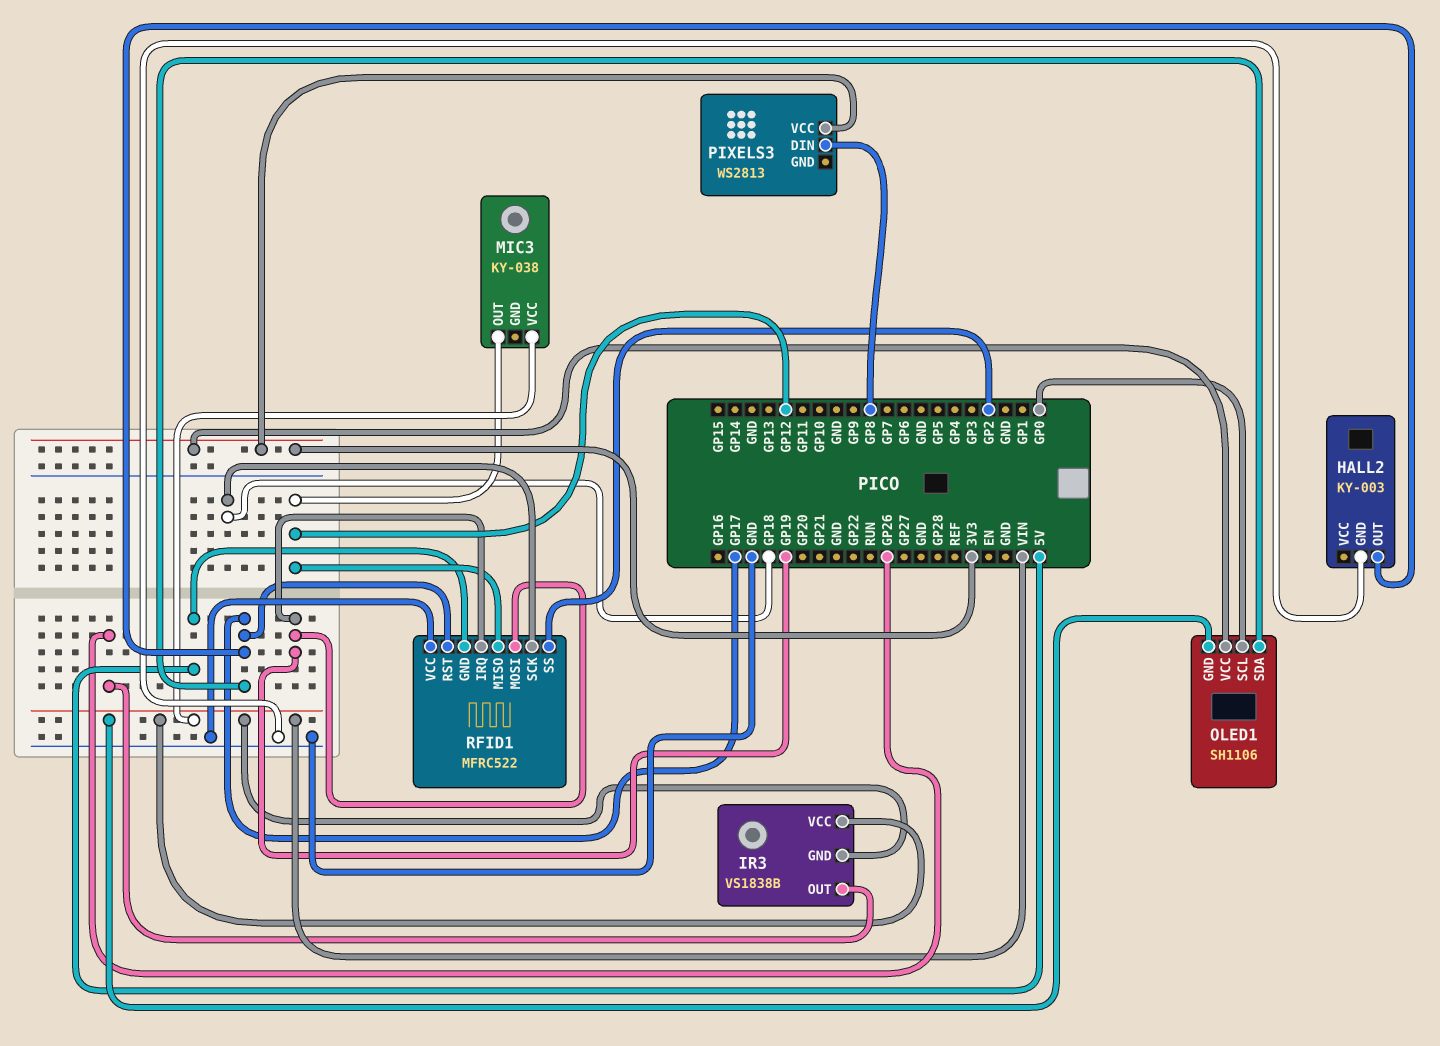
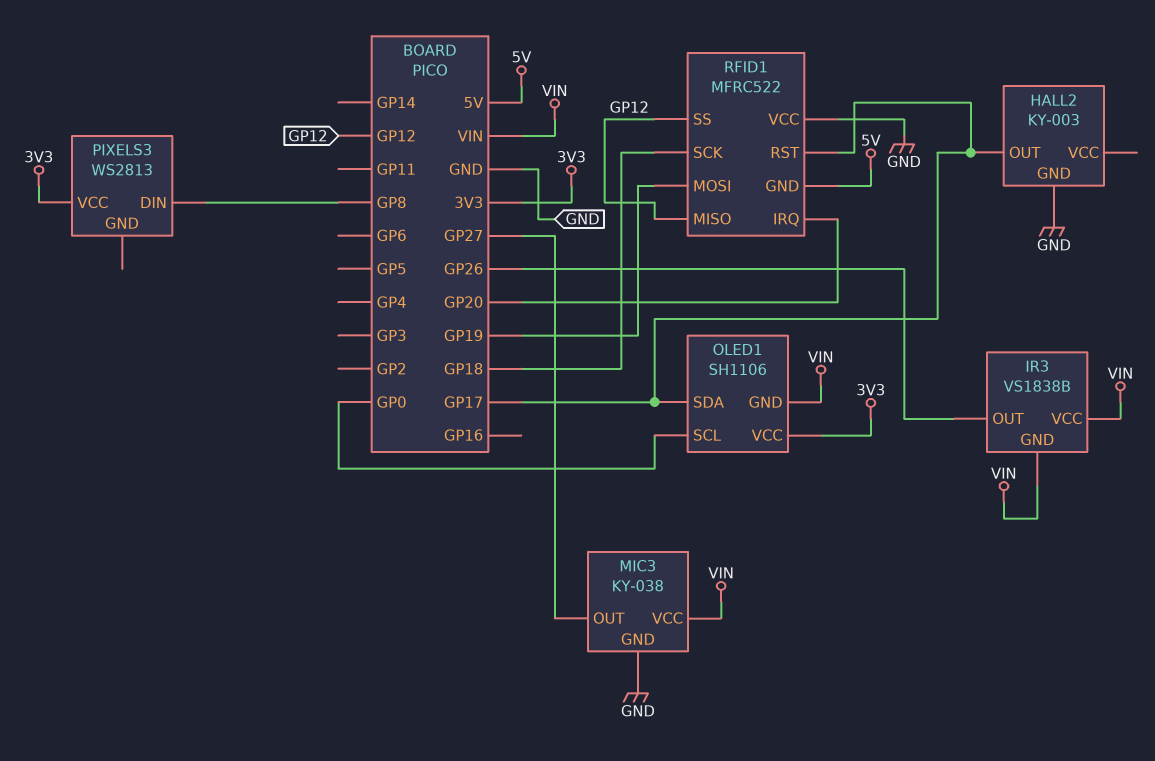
MIC3 pin GND: none -> GND
MIC3 pin OUT: GP12 -> GP27
RFID1 pin IRQ: GP19 -> GP20
RFID1 pin SS: GP2 -> GP12

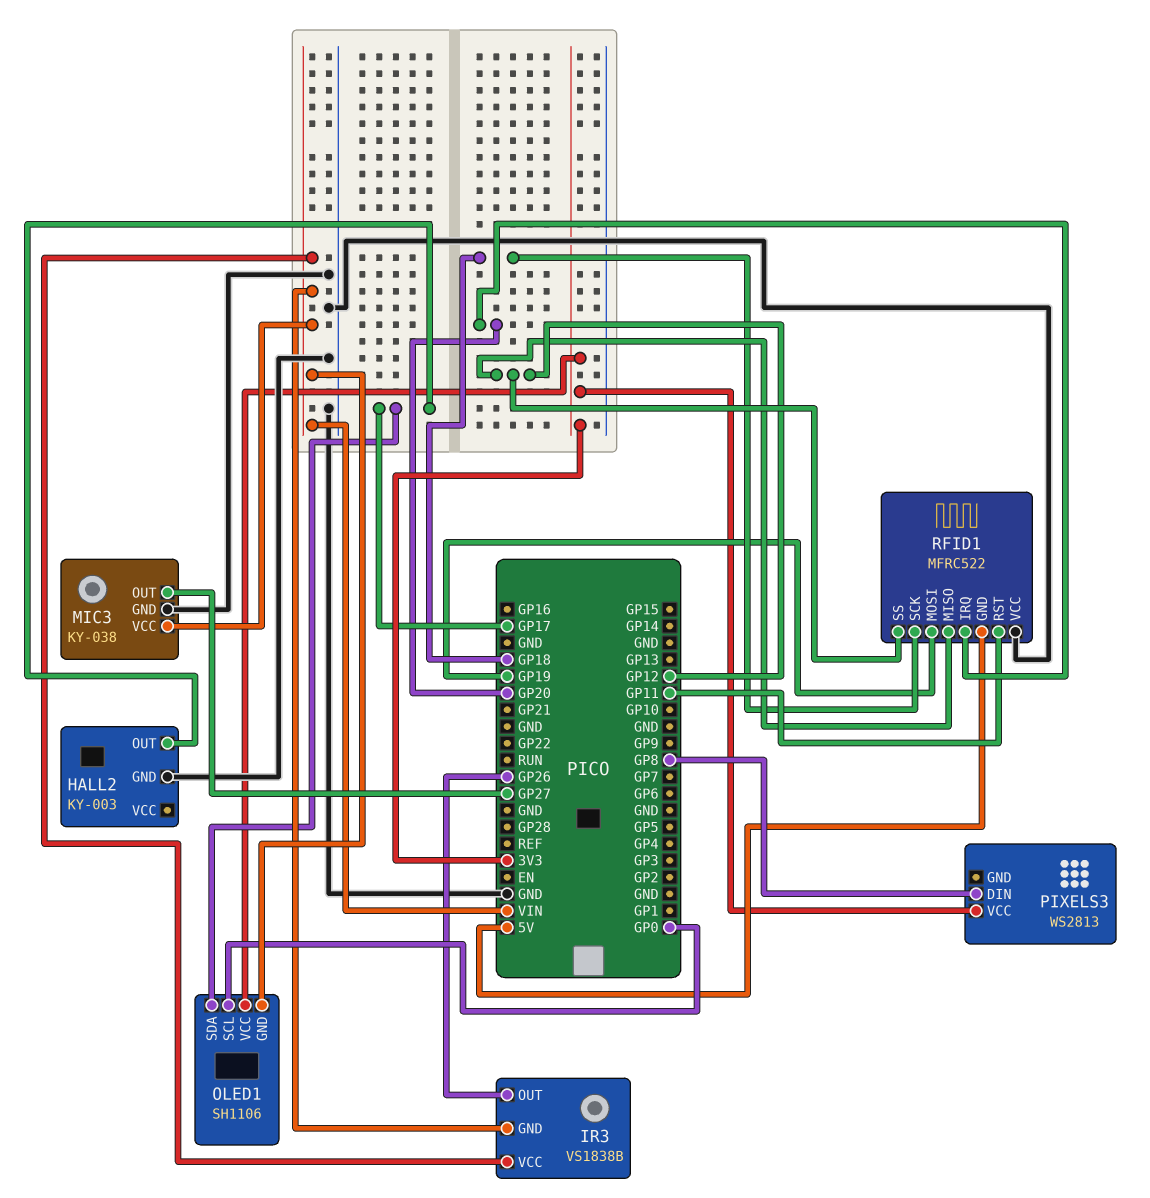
RFID1 pin RST: GP17 -> GP11

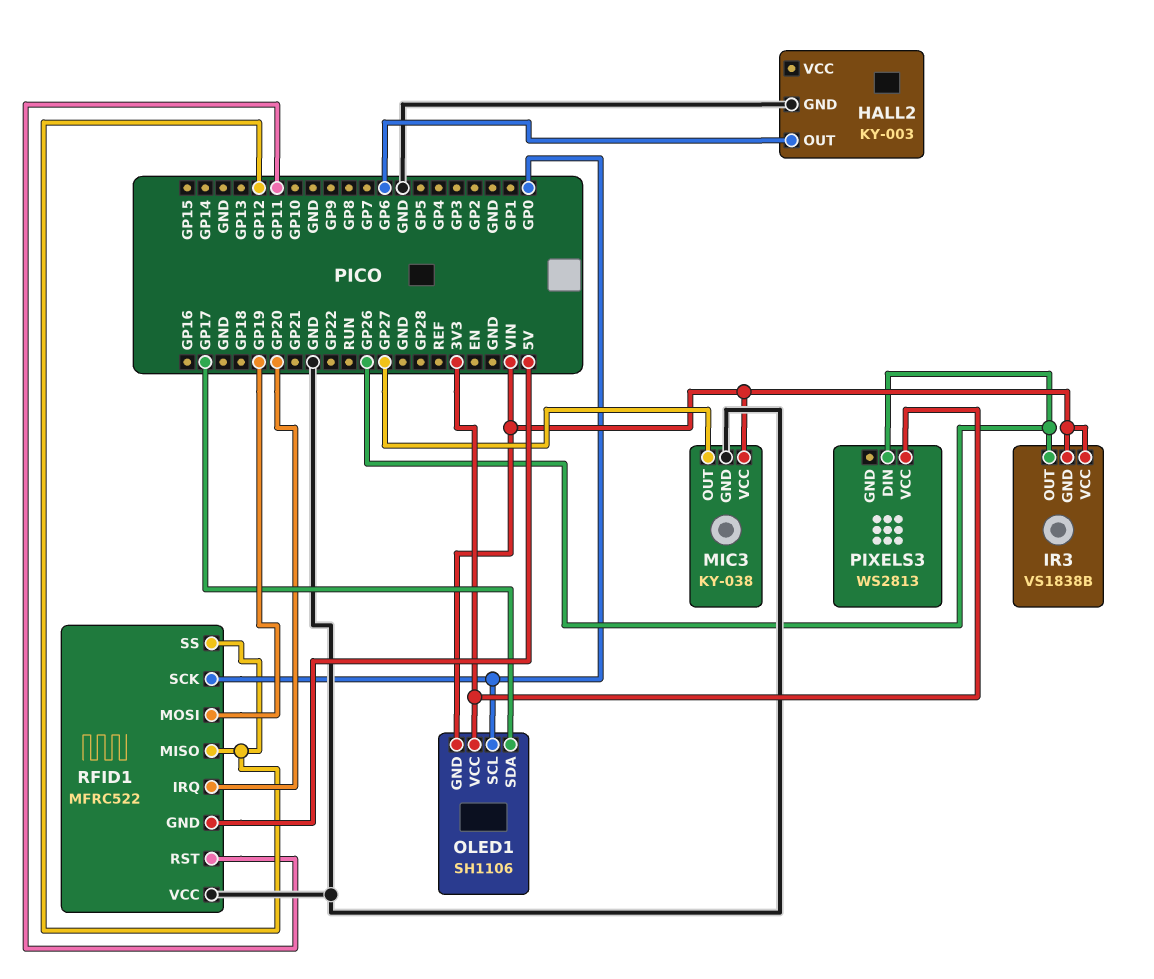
HALL2 pin OUT: GP17 -> GP6
PIXELS3 pin DIN: GP8 -> GP26
RFID1 pin SCK: GP18 -> GP0

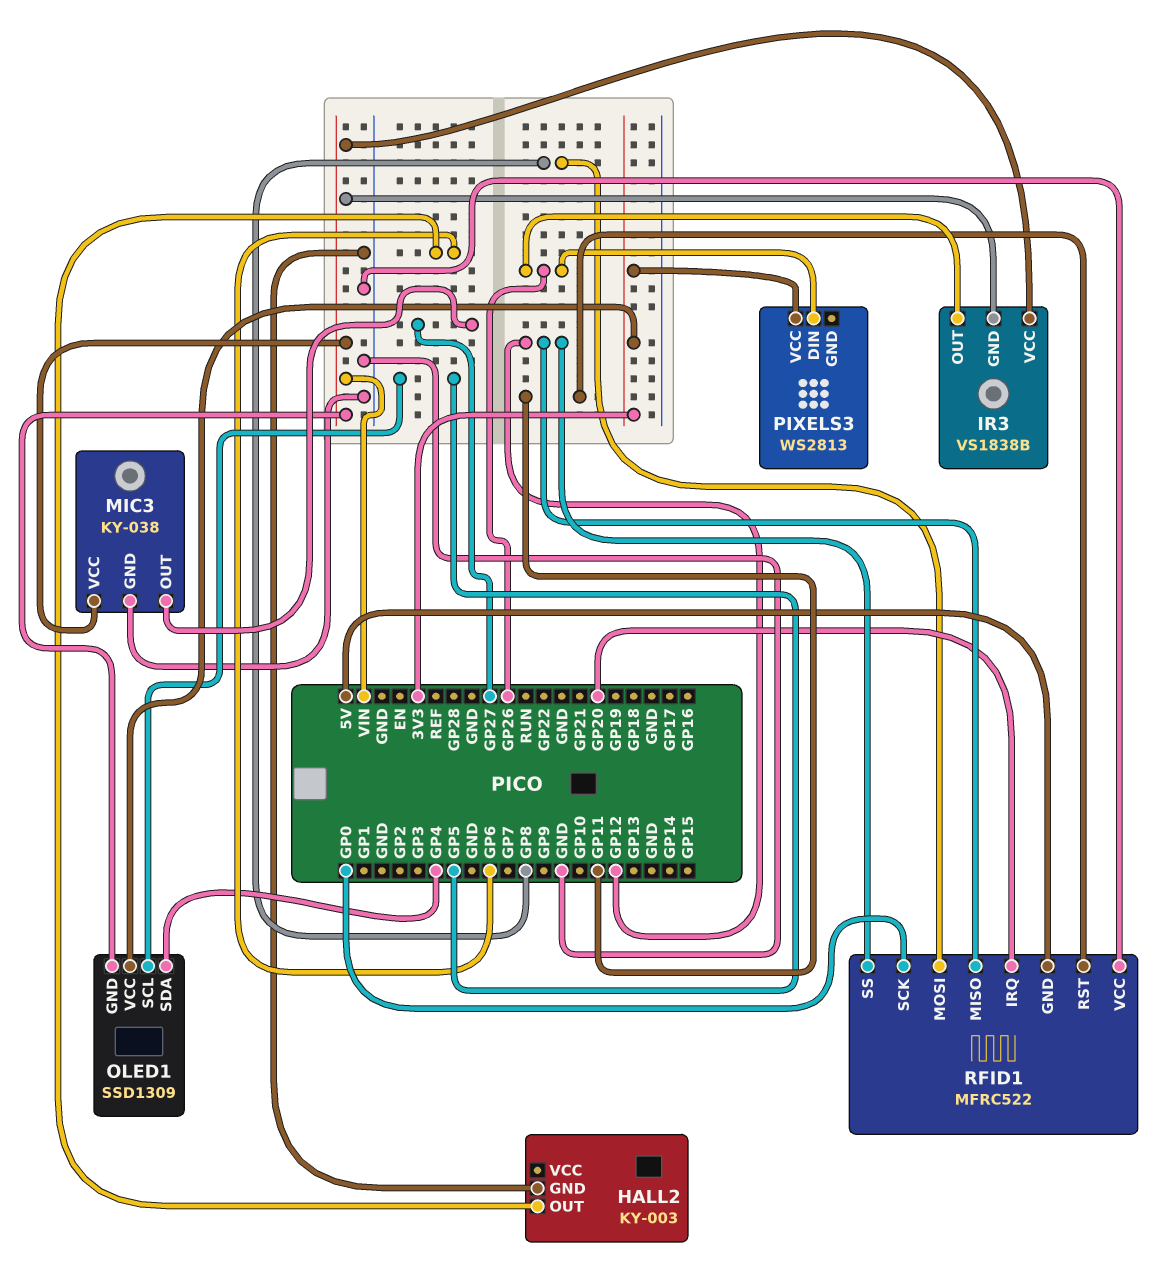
OLED1: SH1106 -> SSD1309
OLED1 pin SCL: GP0 -> GP5
OLED1 pin SDA: GP17 -> GP4
RFID1 pin MOSI: GP19 -> GP8

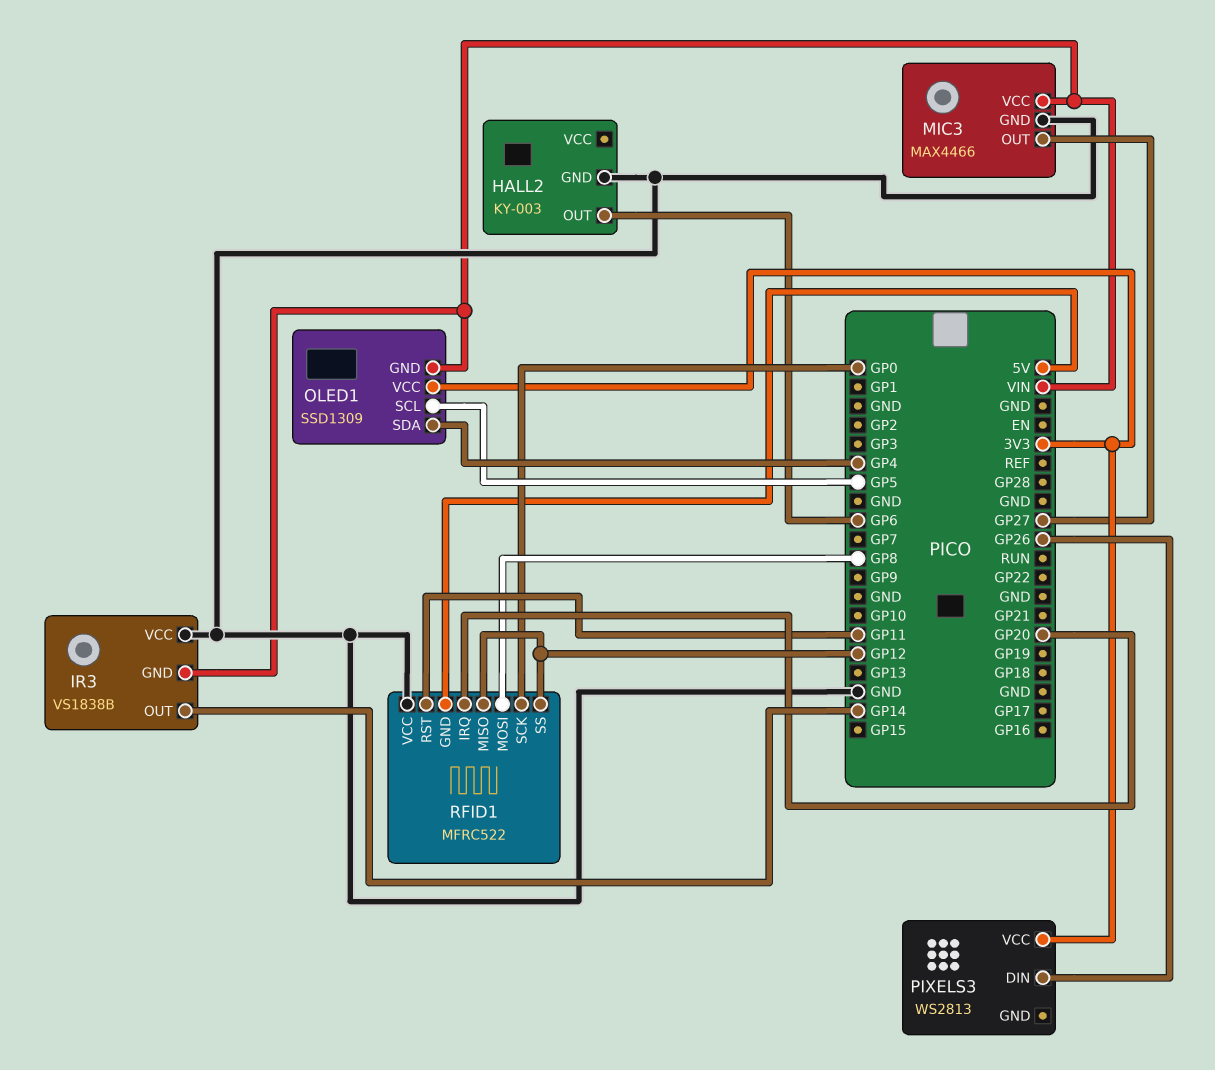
IR3 pin OUT: GP26 -> GP14
IR3 pin VCC: VIN -> GND
MIC3: KY-038 -> MAX4466

